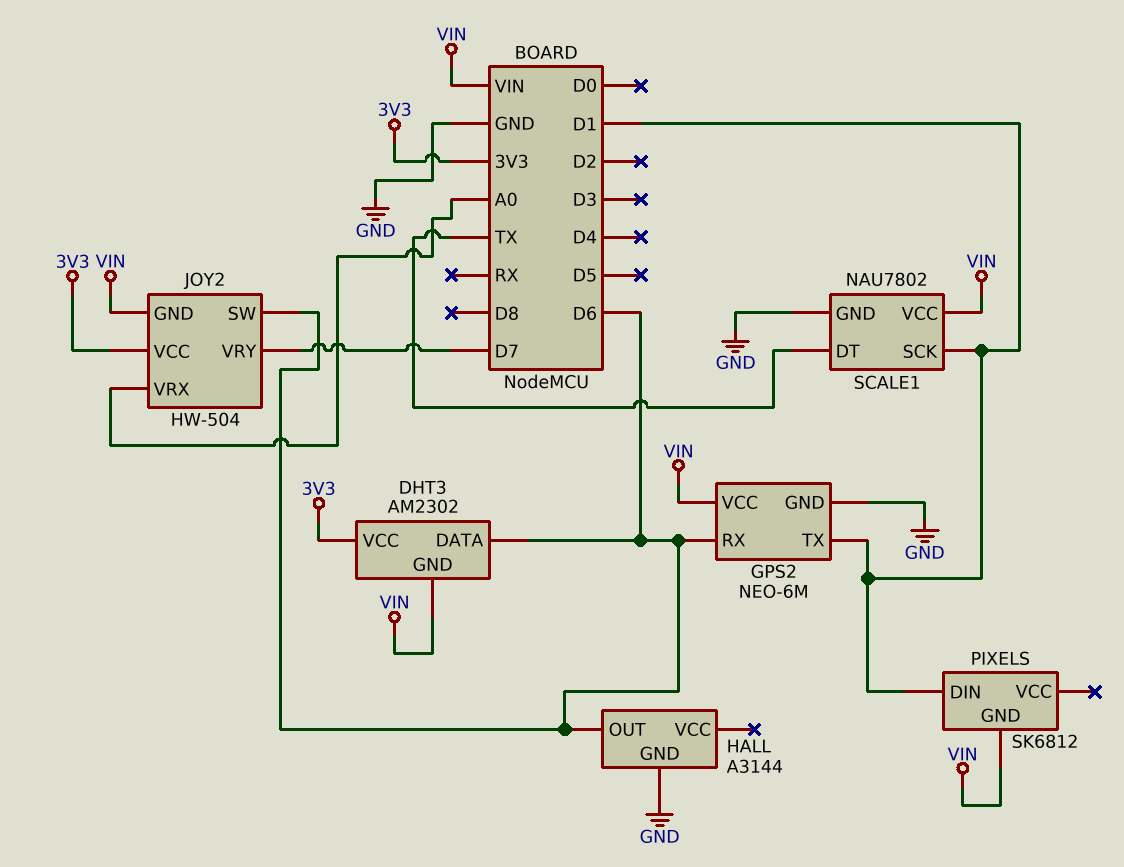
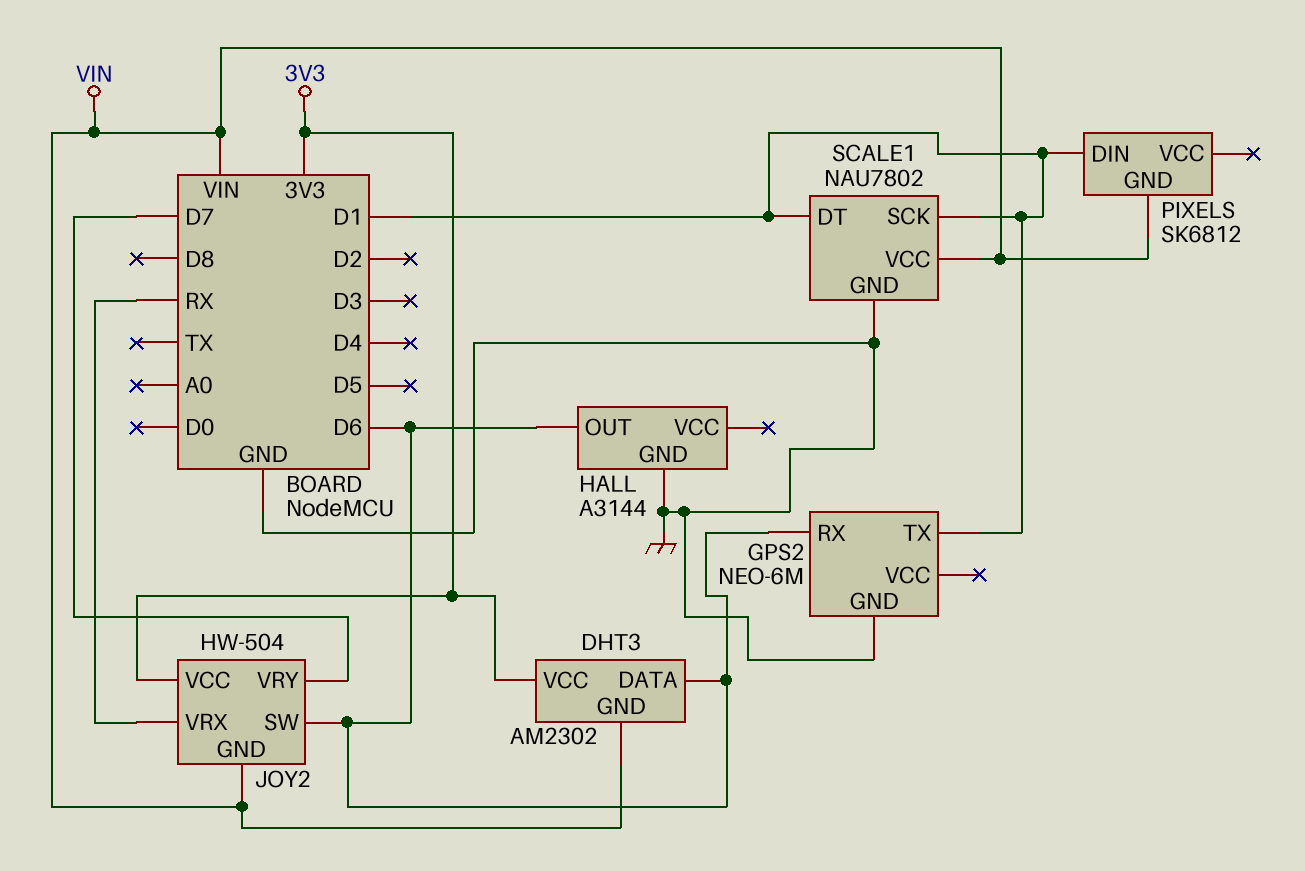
GPS2 pin VCC: VIN -> none
JOY2 pin VRX: A0 -> RX
SCALE1 pin DT: TX -> D1

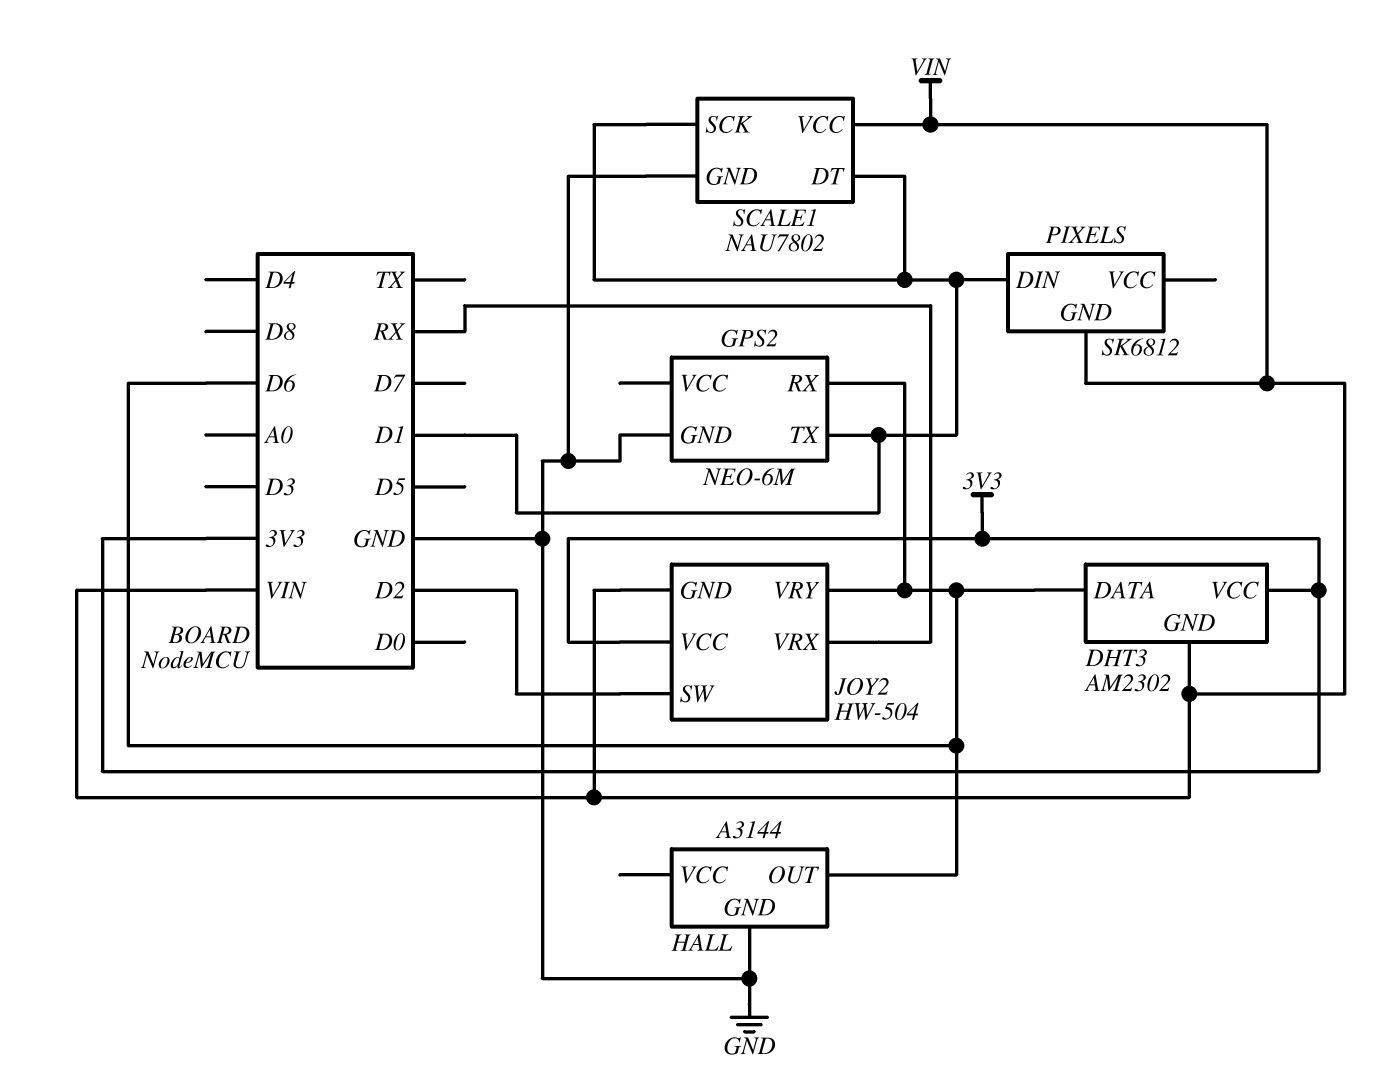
JOY2 pin SW: D6 -> D2
JOY2 pin VRY: D7 -> D6

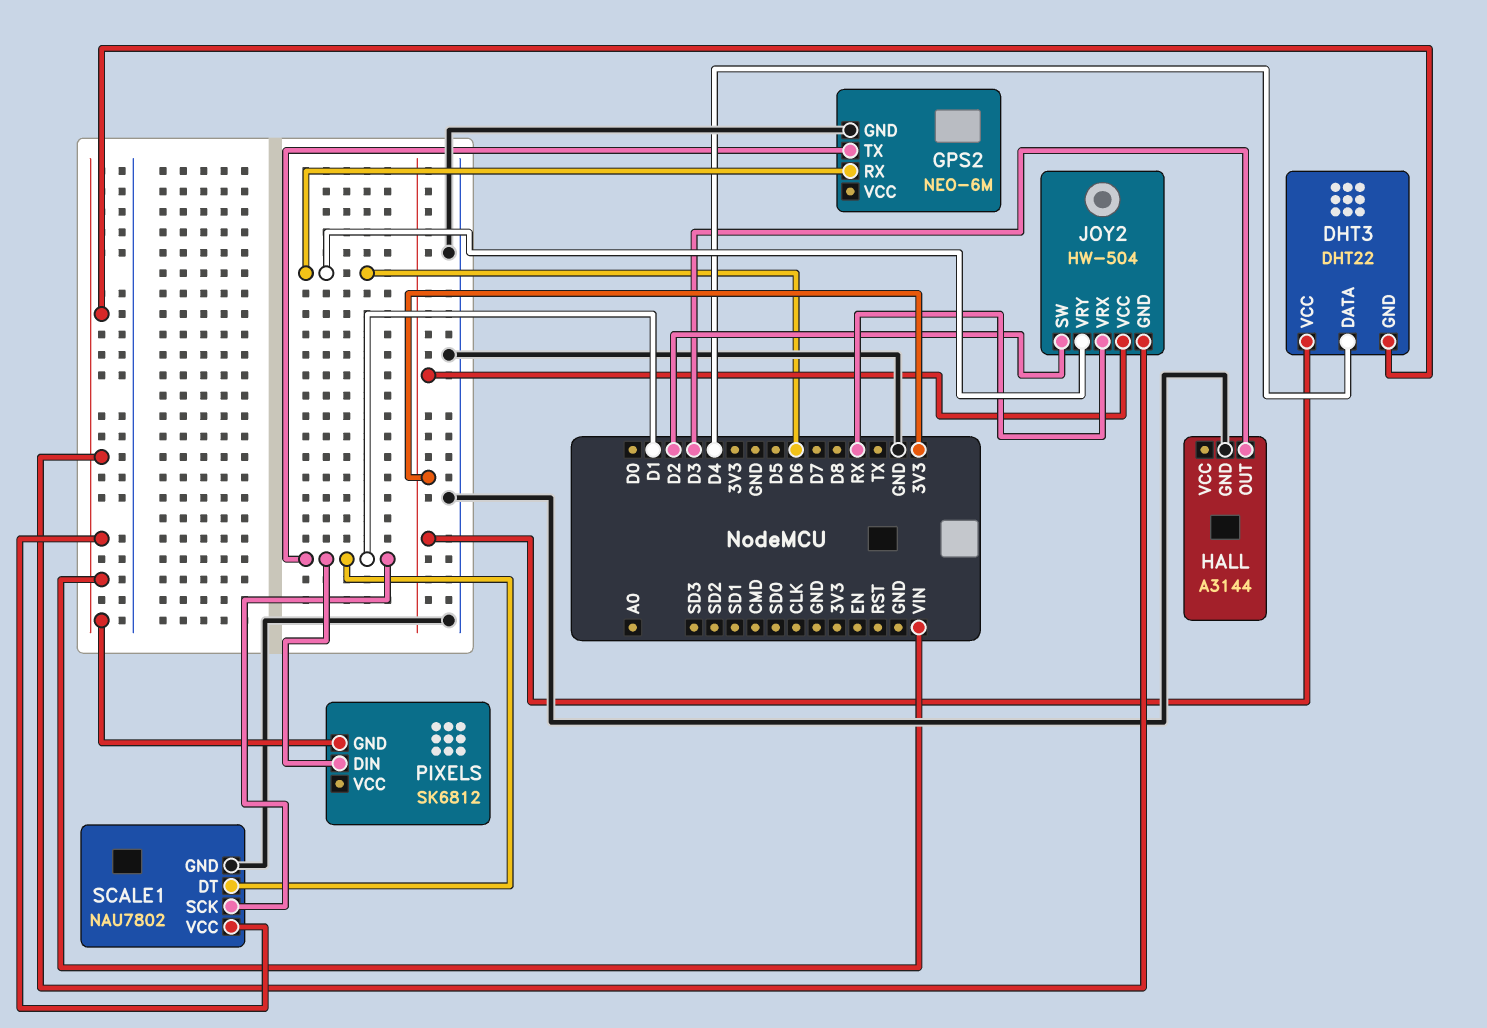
DHT3: AM2302 -> DHT22
DHT3 pin DATA: D6 -> D4
HALL pin OUT: D6 -> D3

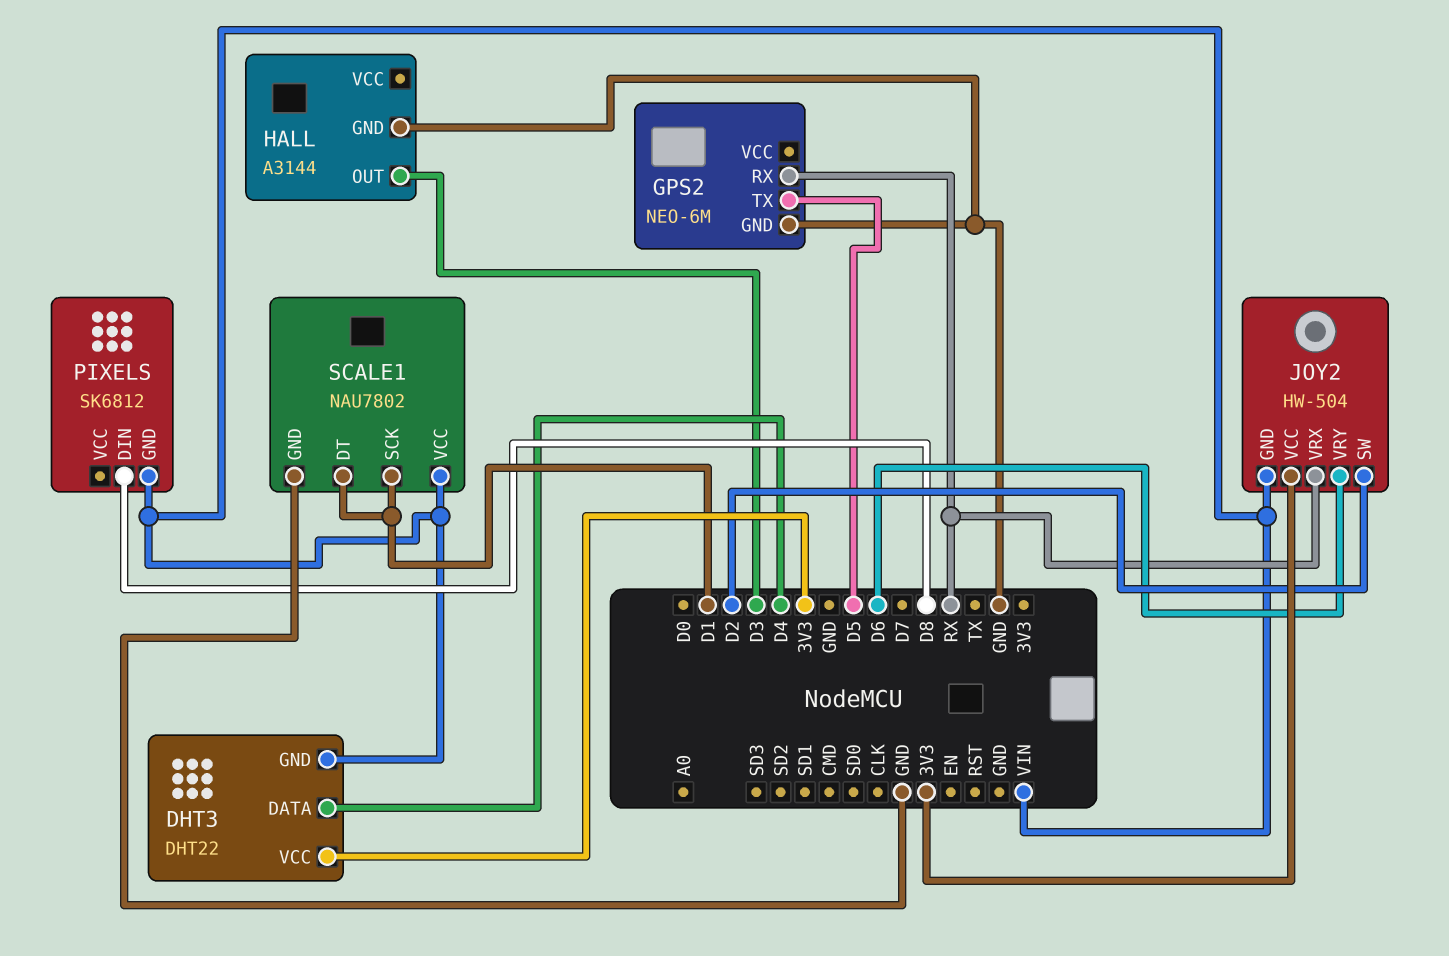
GPS2 pin RX: D6 -> RX
GPS2 pin TX: D1 -> D5
PIXELS pin DIN: D1 -> D8

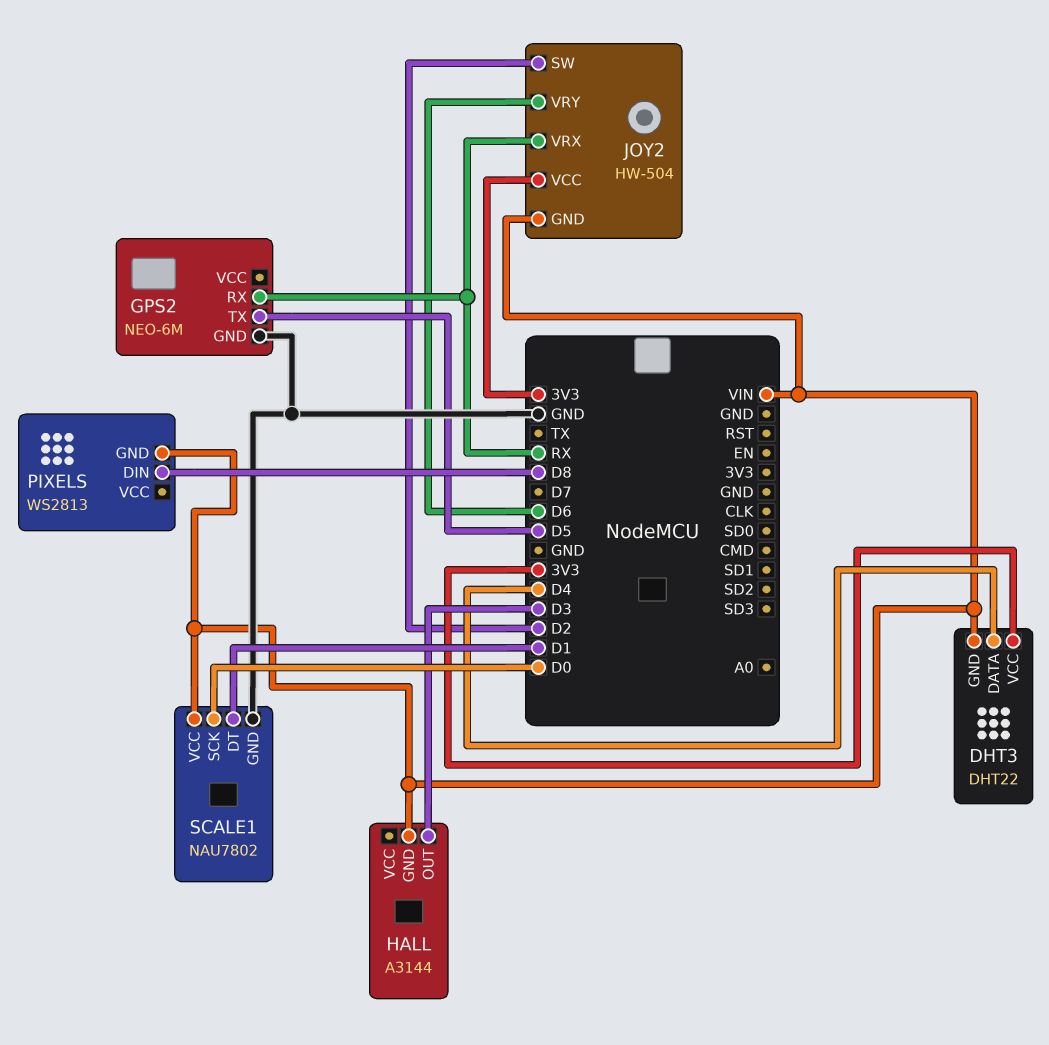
HALL pin GND: GND -> VIN
PIXELS: SK6812 -> WS2813
SCALE1 pin SCK: D1 -> D0

